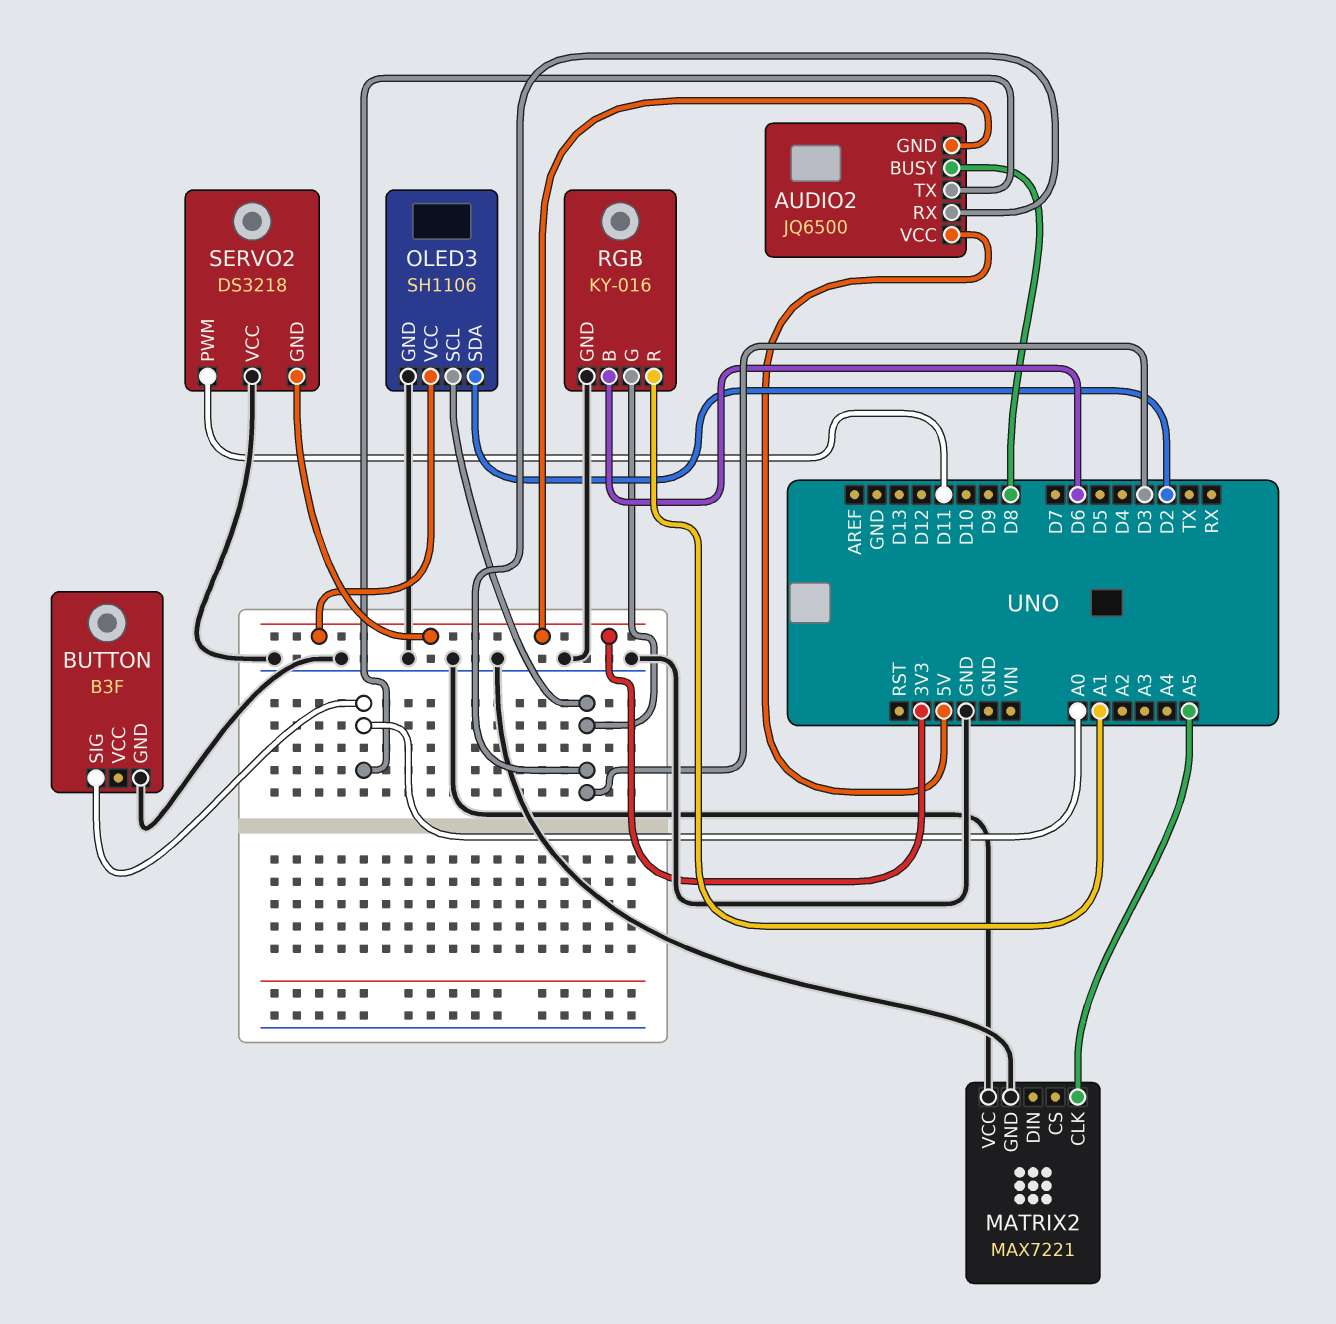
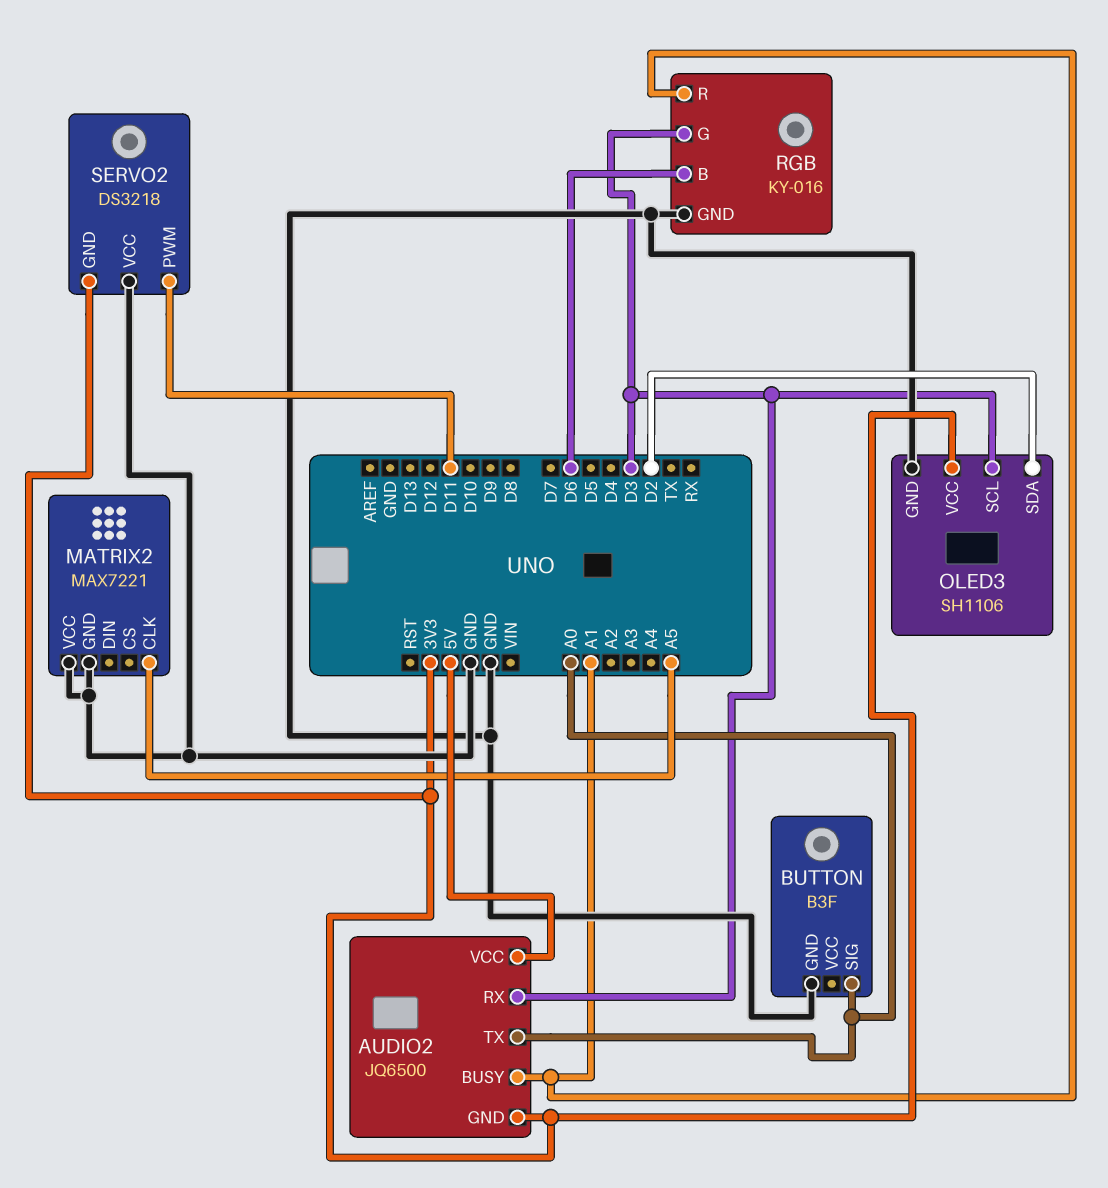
AUDIO2 pin BUSY: D8 -> A1

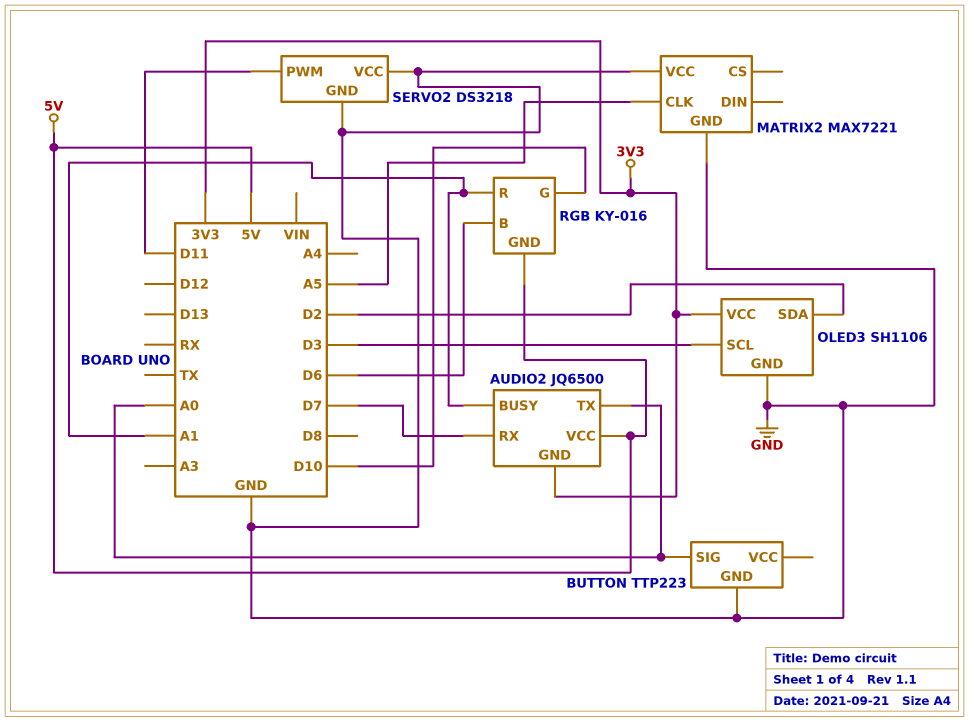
AUDIO2 pin RX: D3 -> D7
BUTTON: B3F -> TTP223
RGB pin G: D3 -> D10
RGB pin GND: GND -> 5V
SERVO2 pin GND: 3V3 -> GND

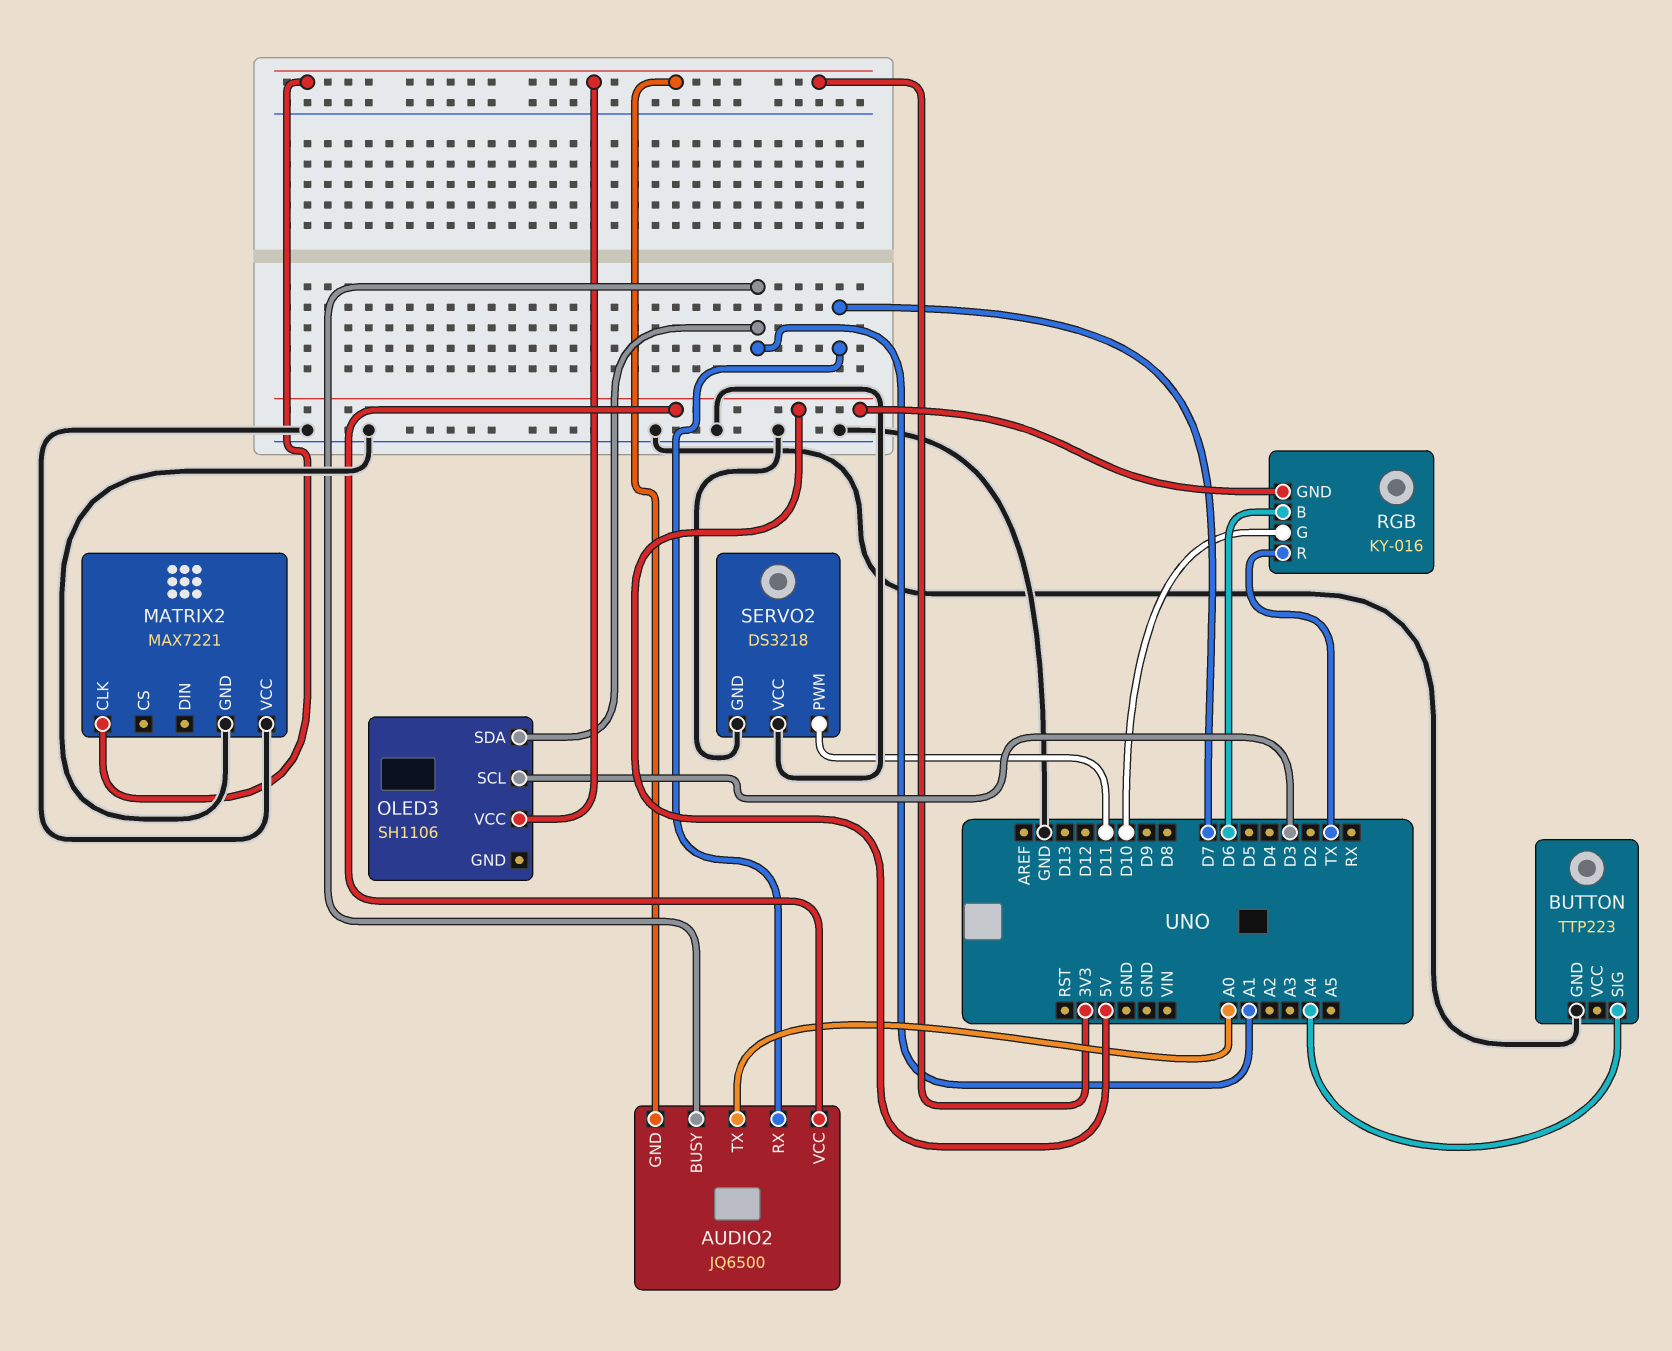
BUTTON pin SIG: A0 -> A4
MATRIX2 pin CLK: A5 -> 3V3
OLED3 pin GND: GND -> none
OLED3 pin SDA: D2 -> A1
RGB pin R: A1 -> TX

